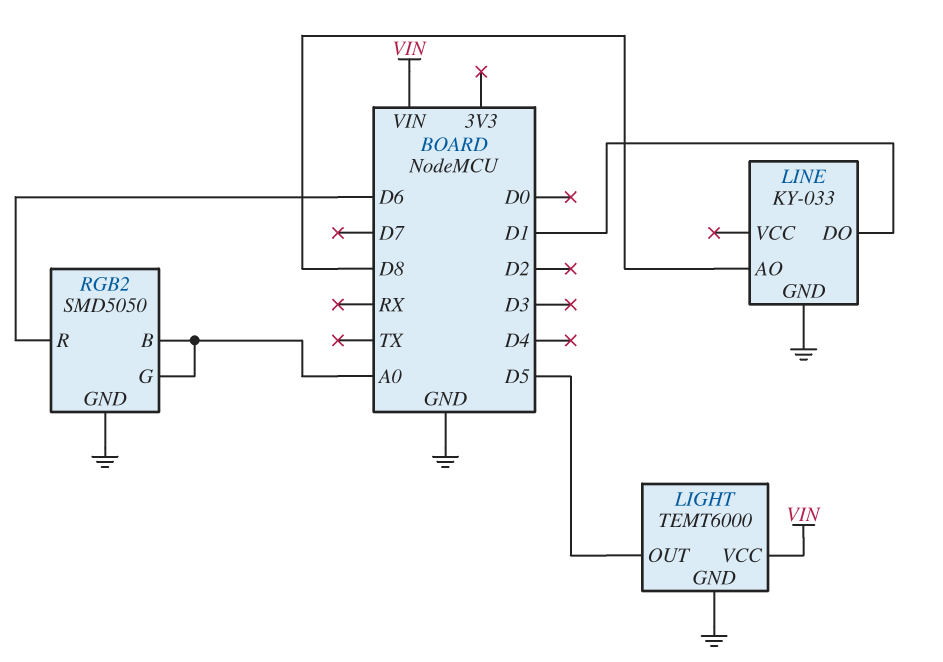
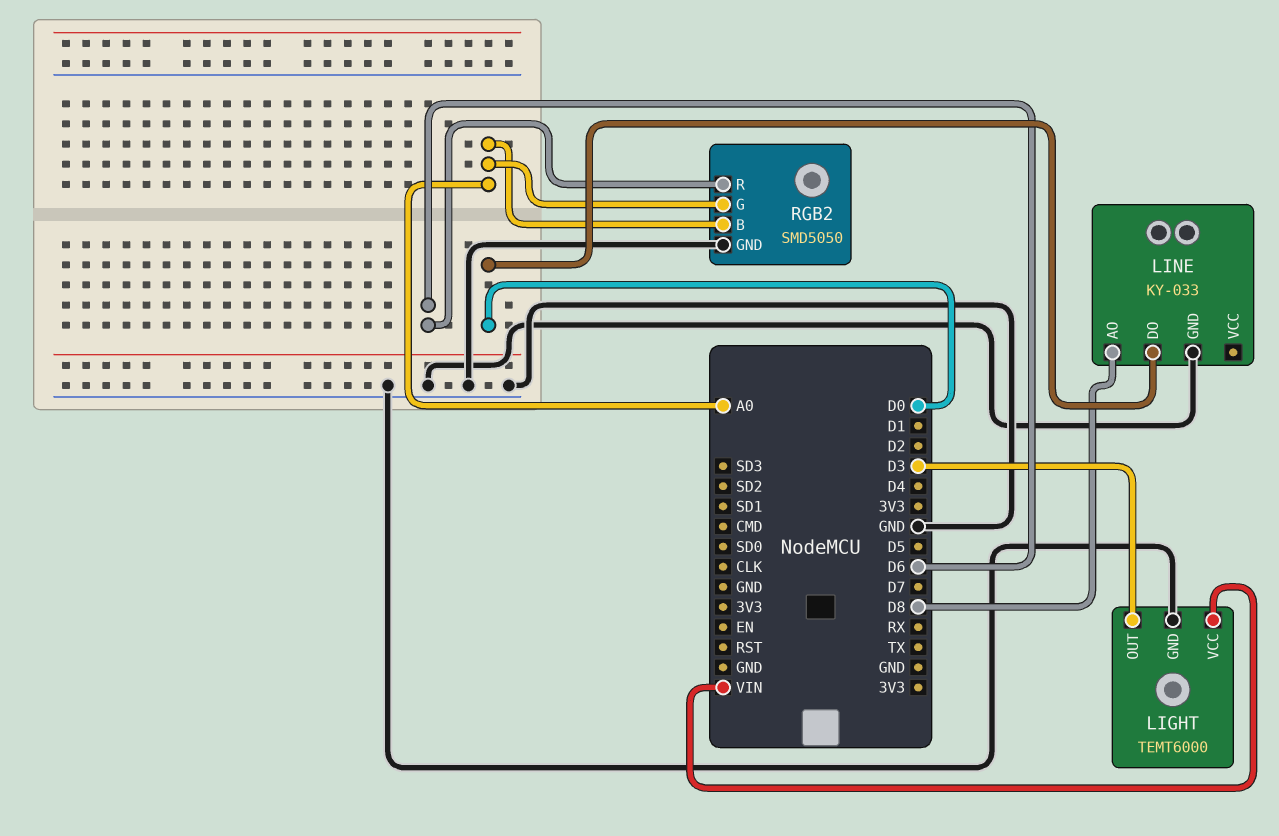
LIGHT pin OUT: D5 -> D3
LINE pin DO: D1 -> D0

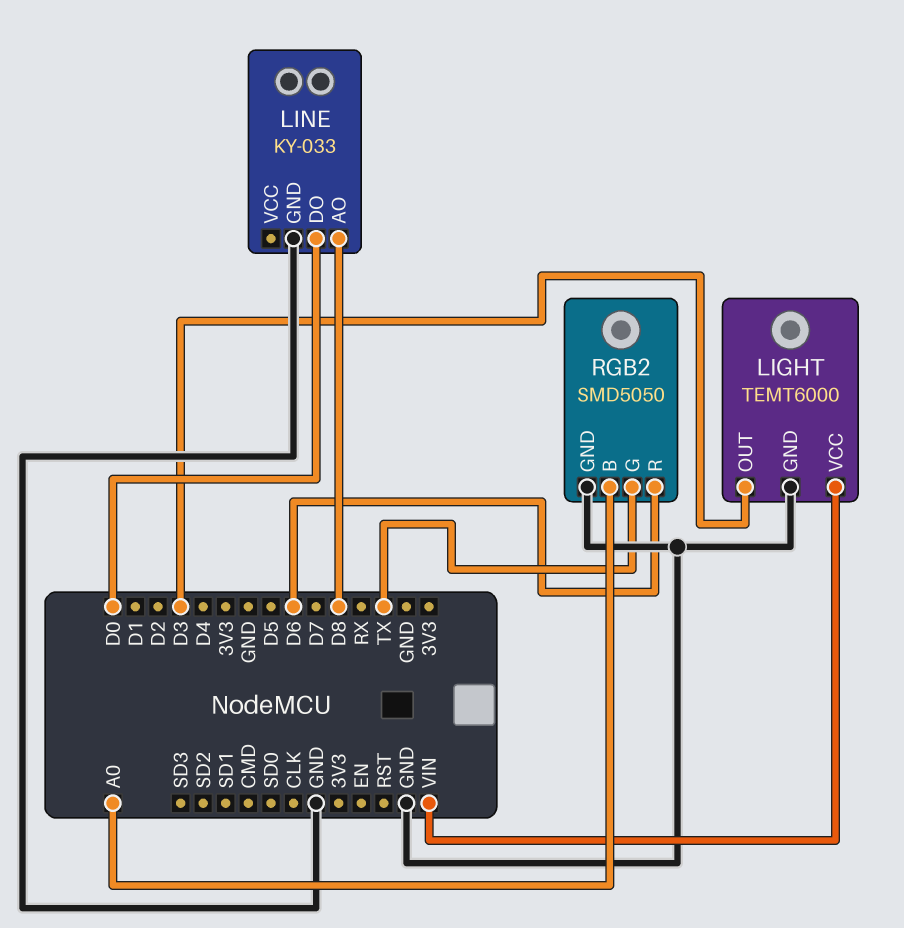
RGB2 pin G: A0 -> TX

